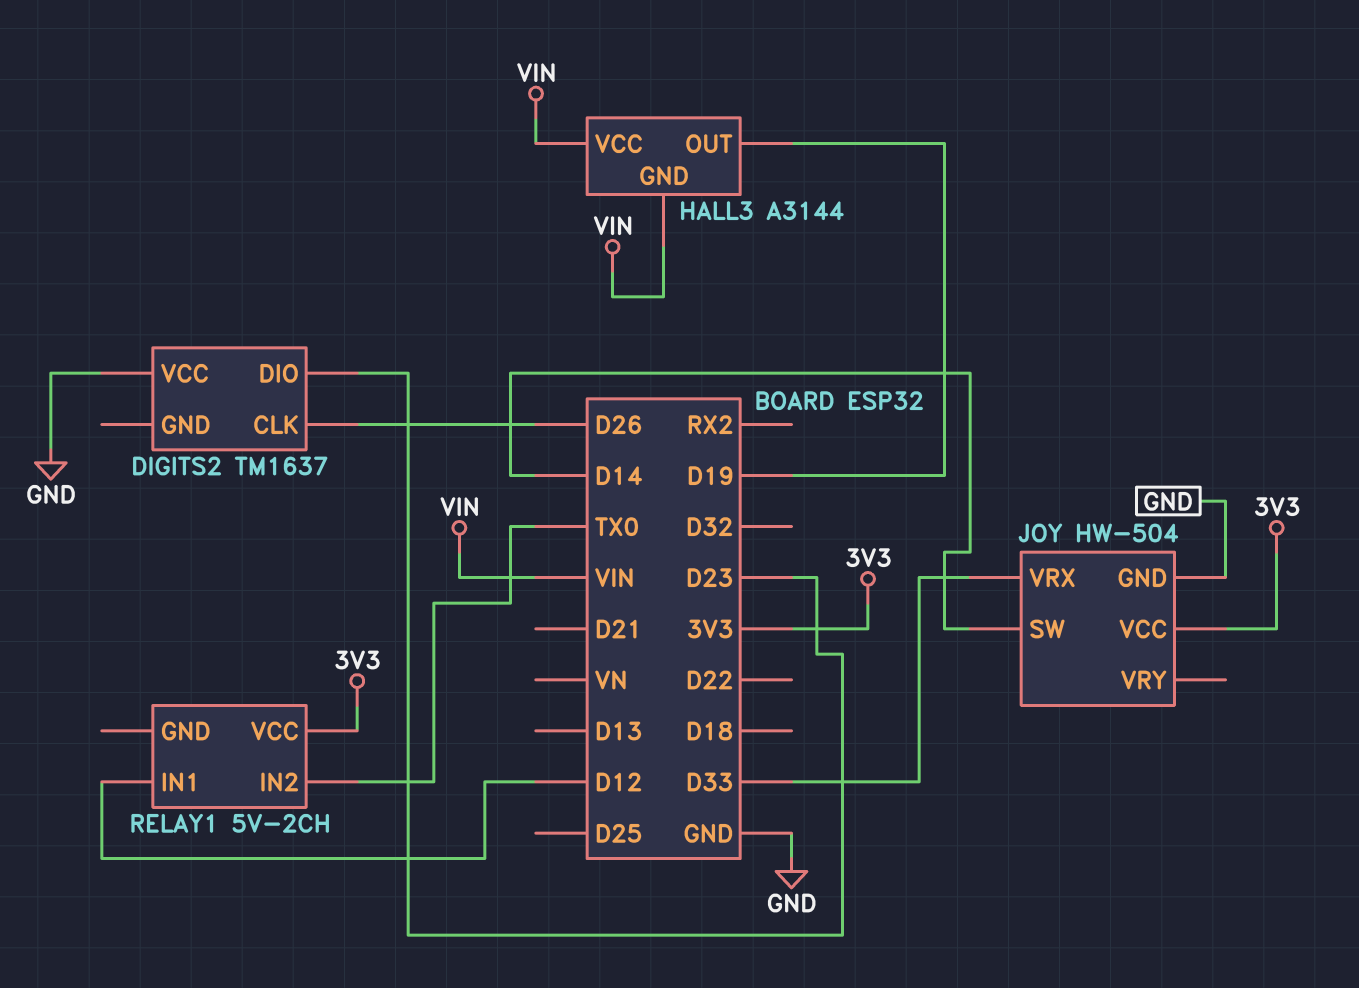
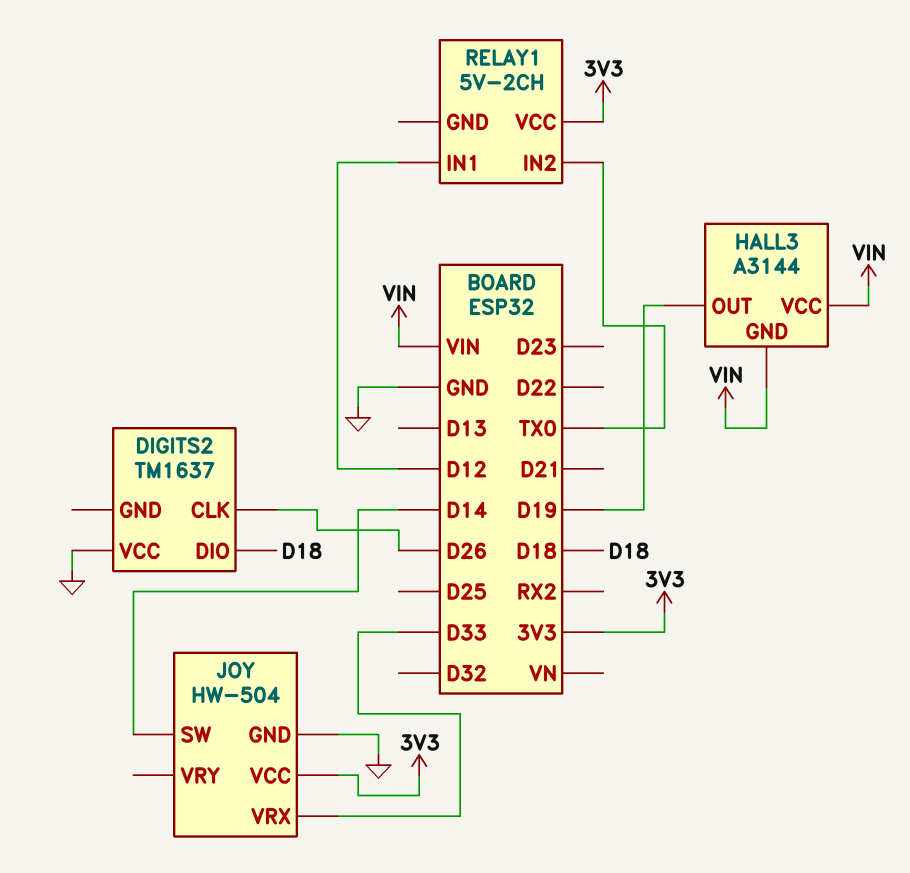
DIGITS2 pin DIO: D23 -> D18

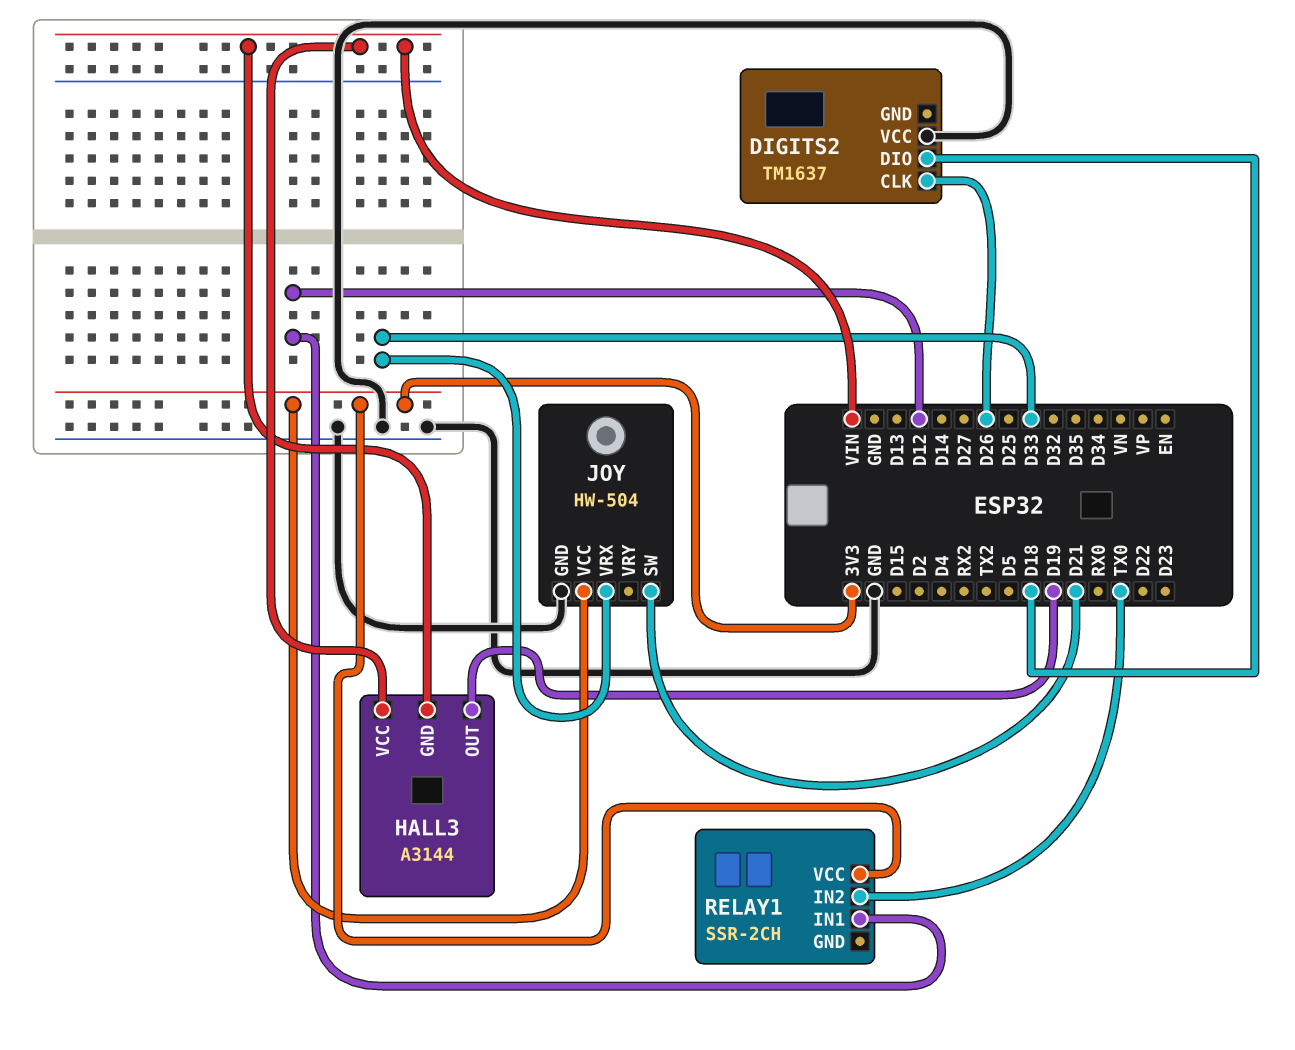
JOY pin SW: D14 -> D21
RELAY1: 5V-2CH -> SSR-2CH

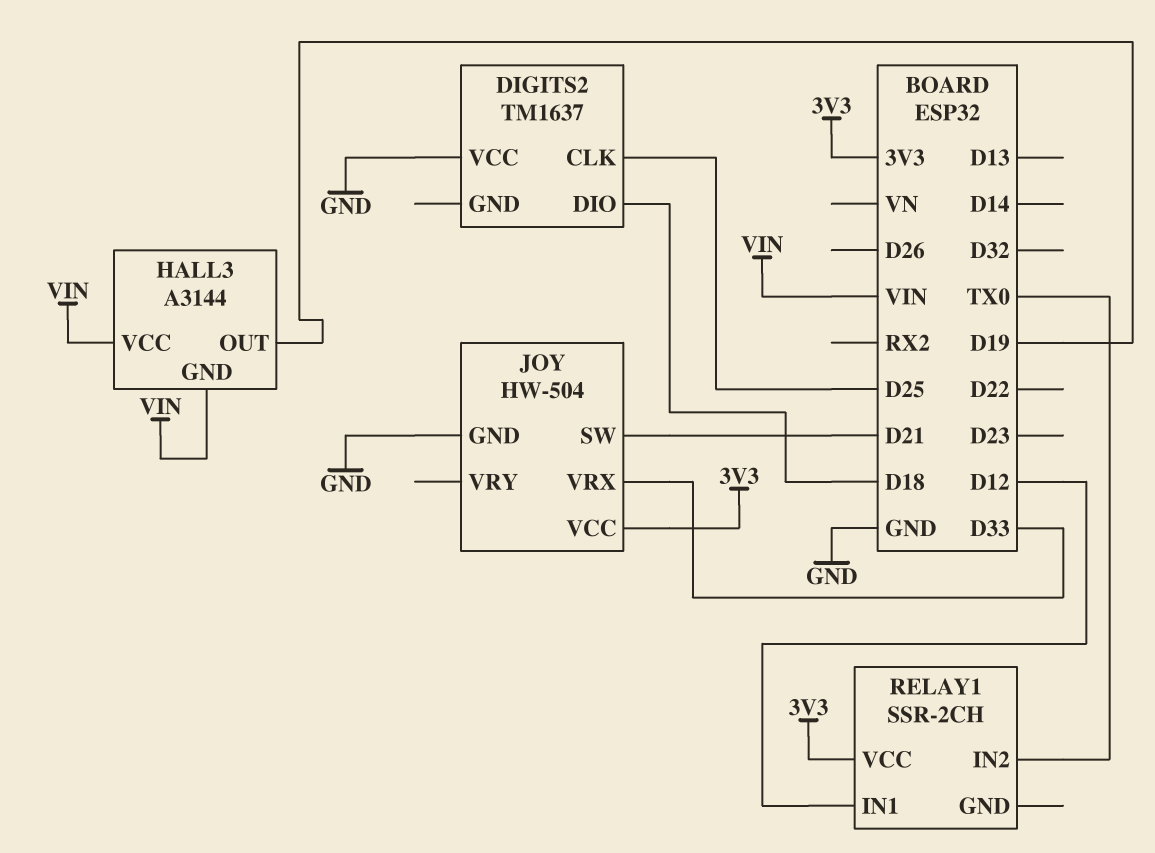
DIGITS2 pin CLK: D26 -> D25

